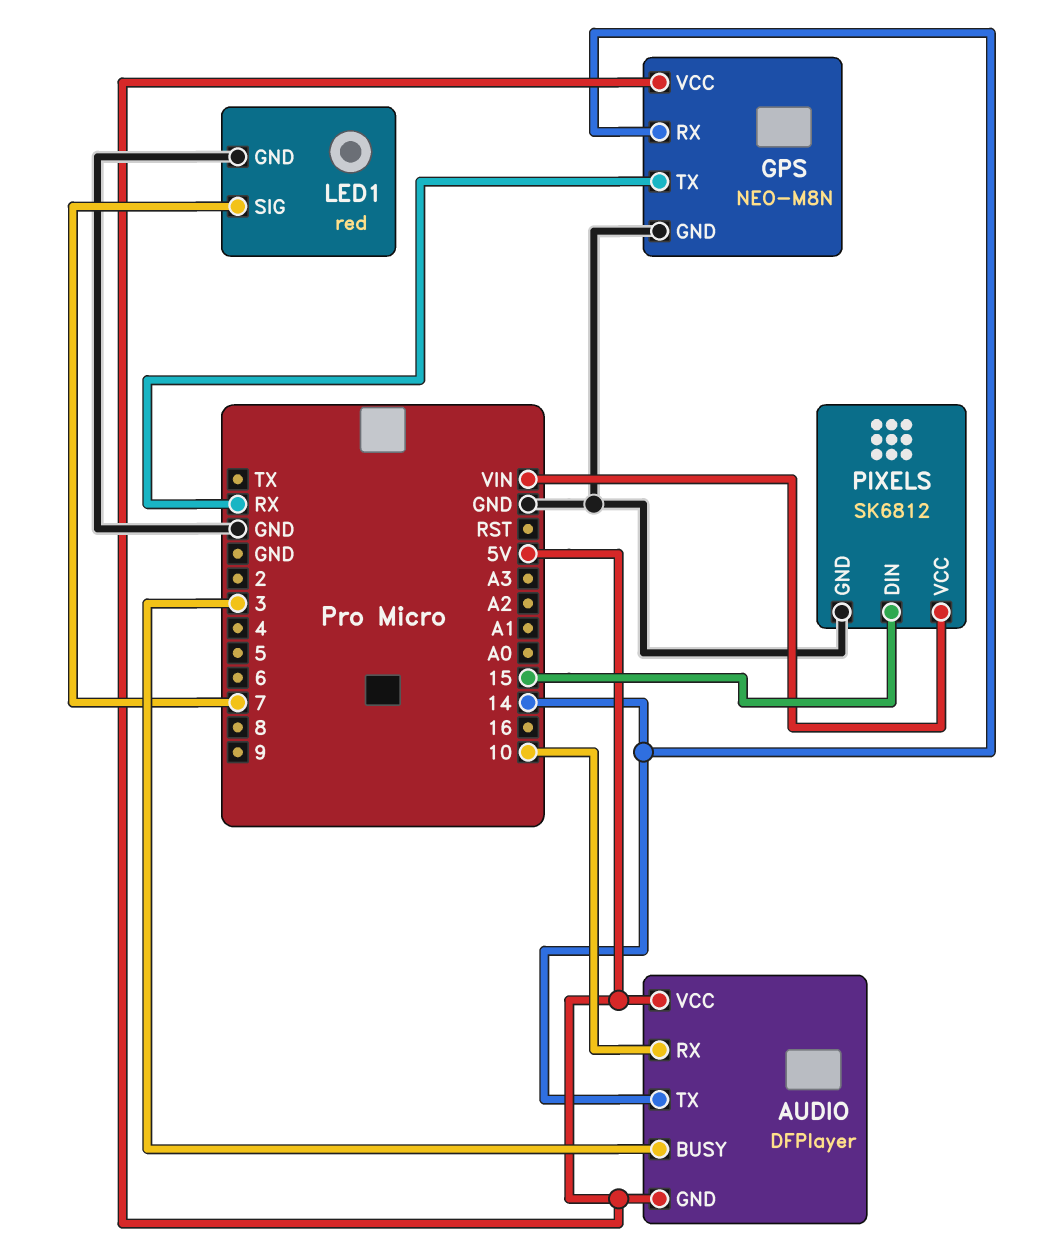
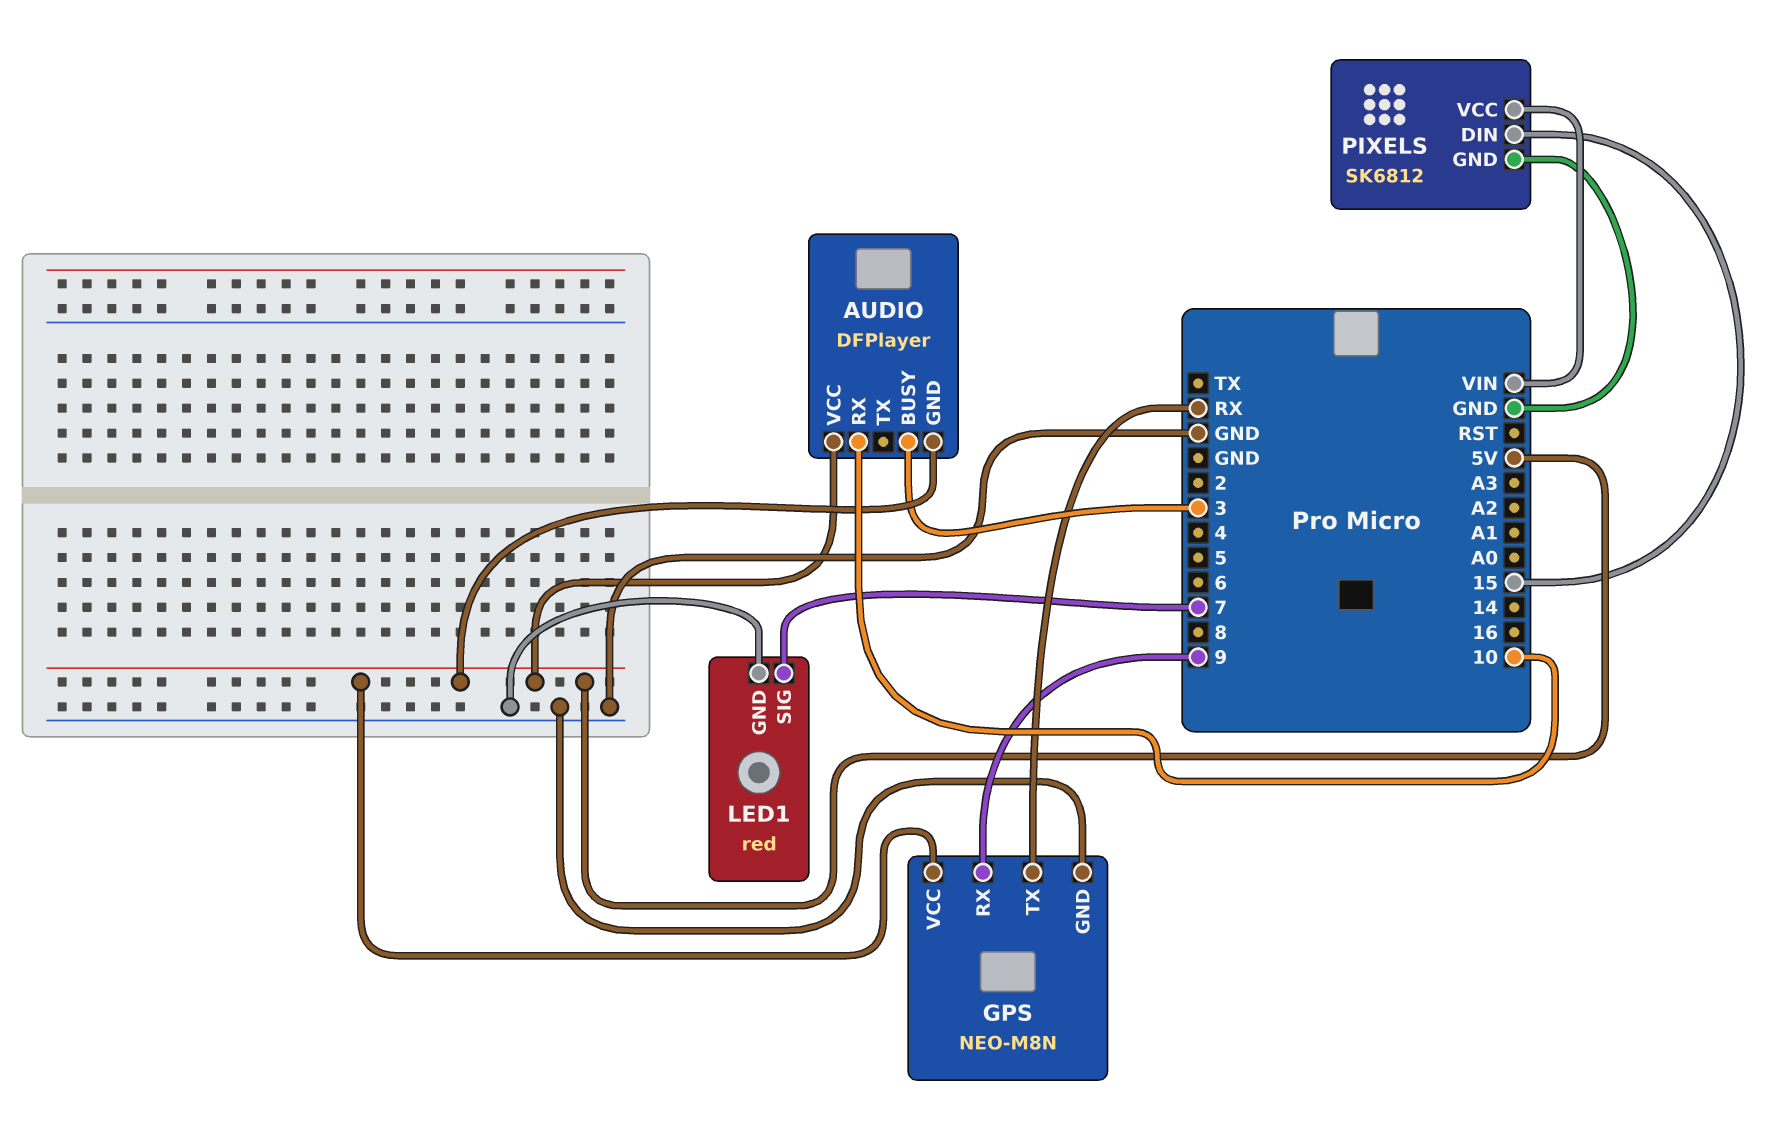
AUDIO pin TX: 14 -> none
GPS pin RX: 14 -> 9

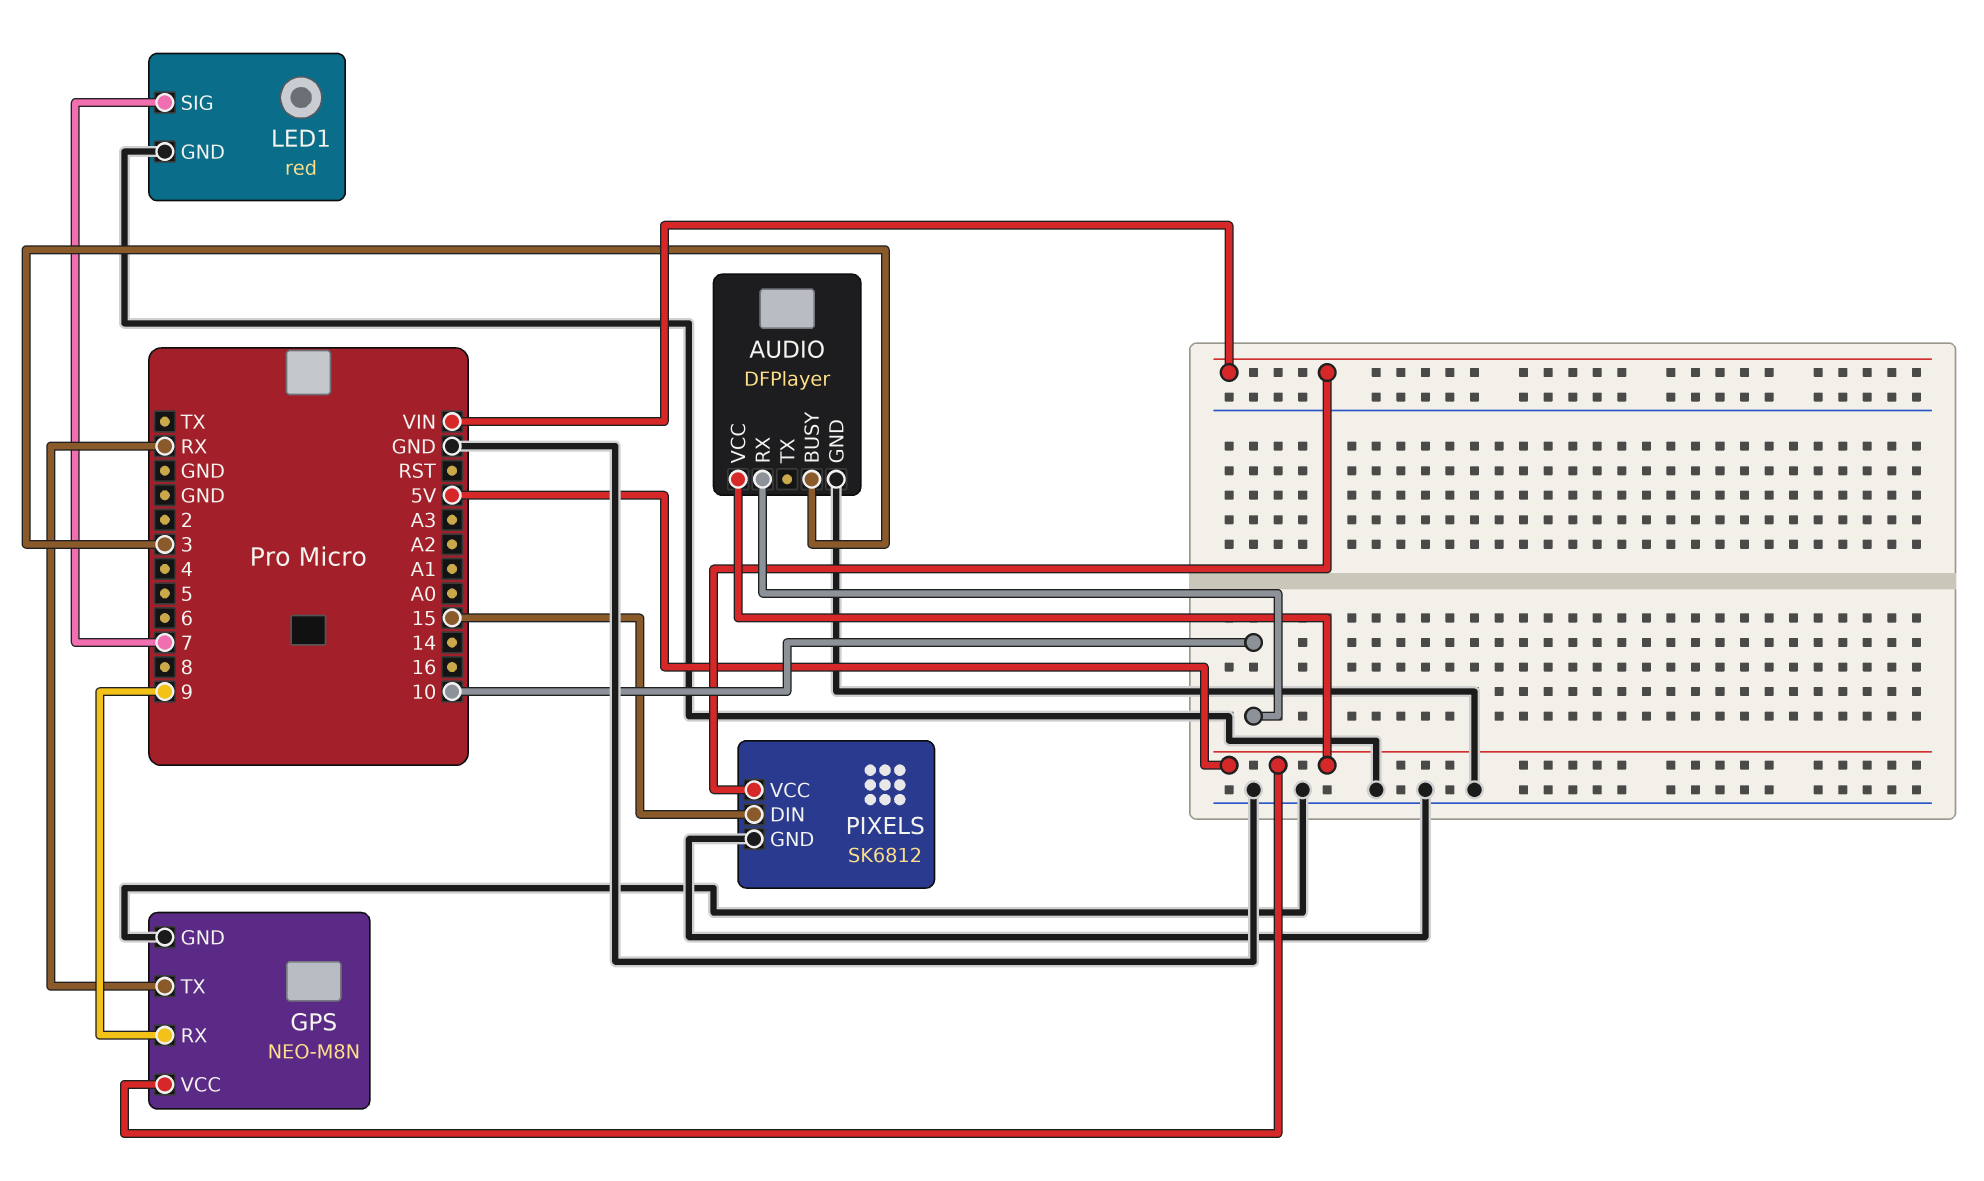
AUDIO pin GND: 5V -> GND

